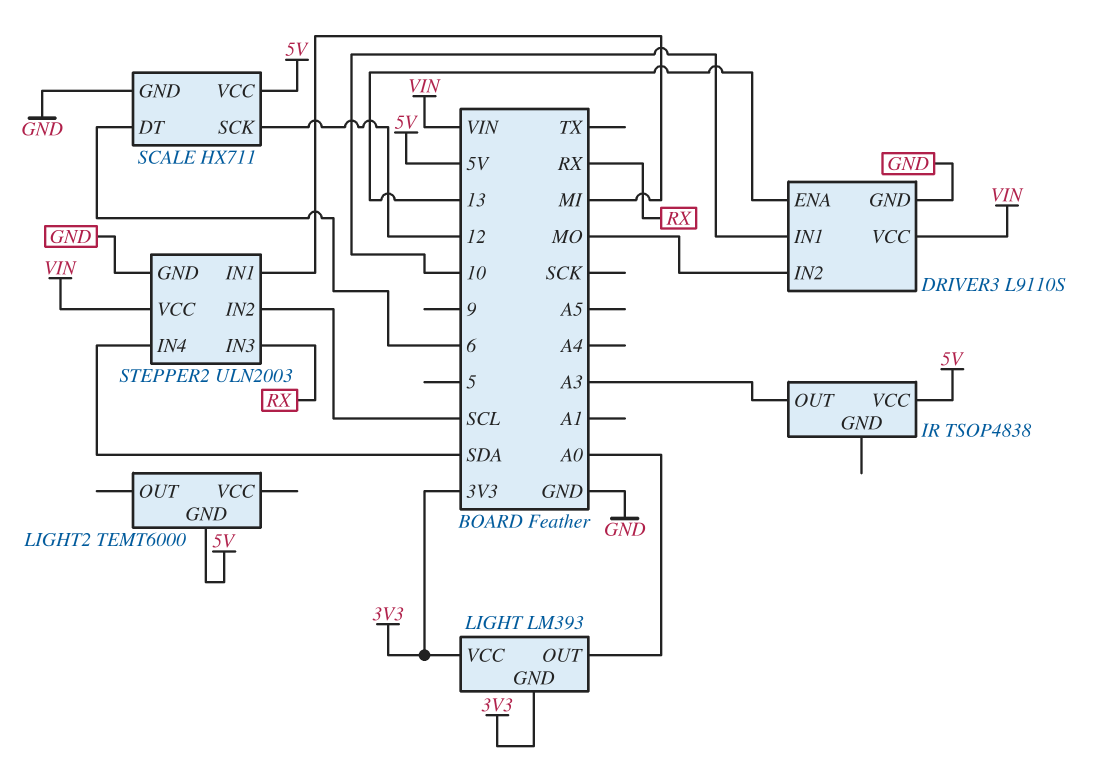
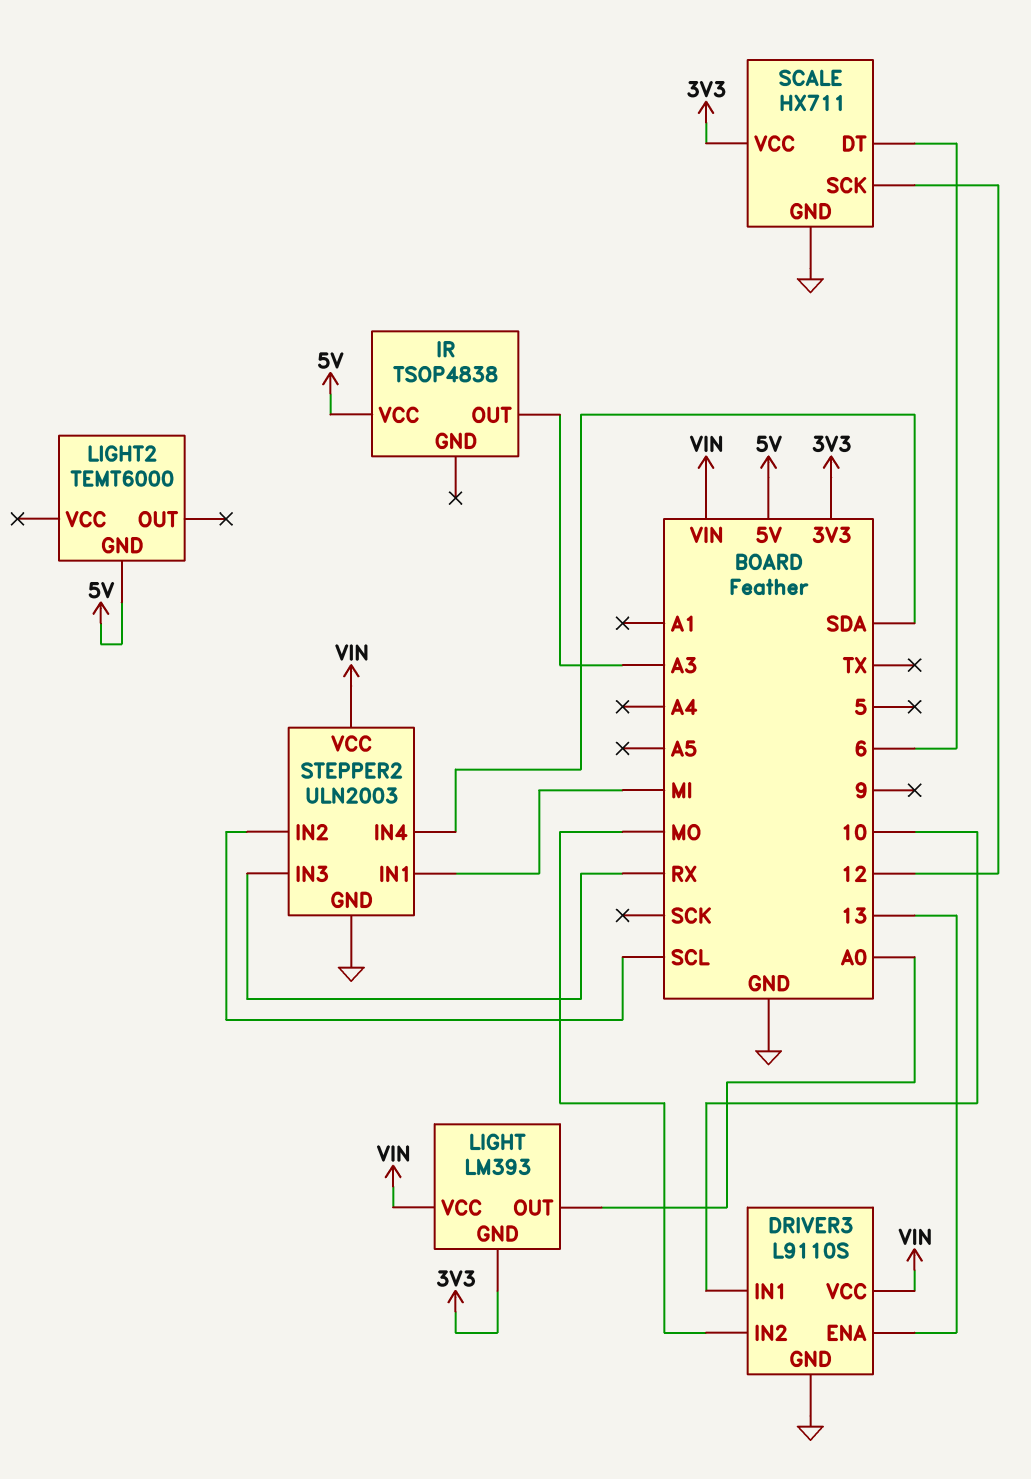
LIGHT pin VCC: 3V3 -> VIN
SCALE pin VCC: 5V -> 3V3

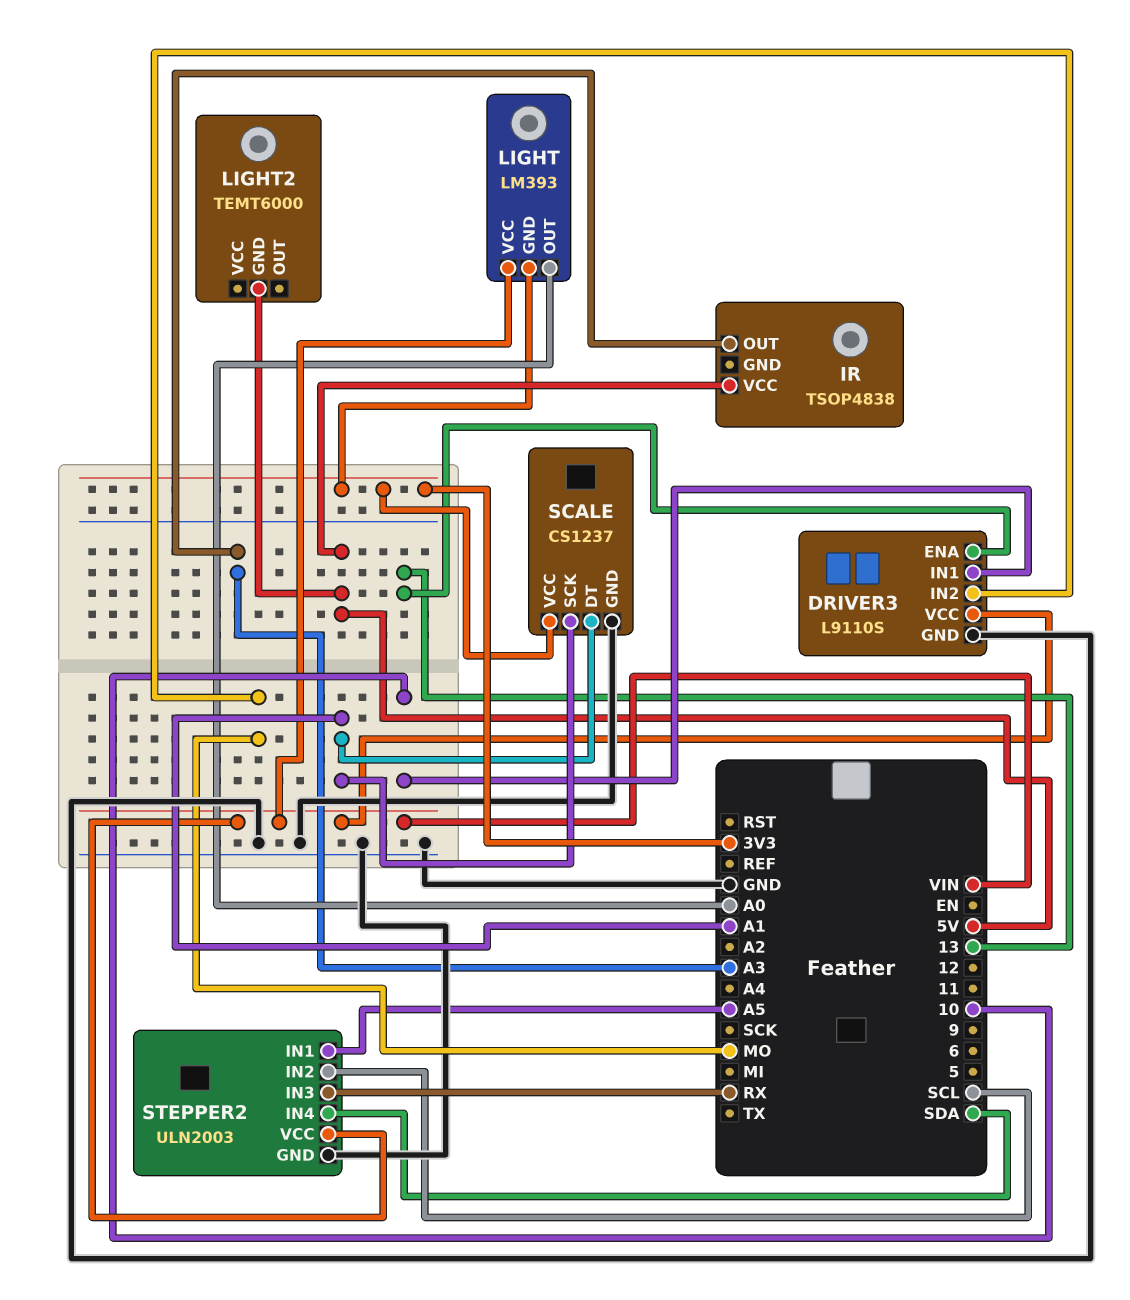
SCALE: HX711 -> CS1237
SCALE pin DT: 6 -> A1
SCALE pin SCK: 12 -> A1
STEPPER2 pin IN1: MI -> A5

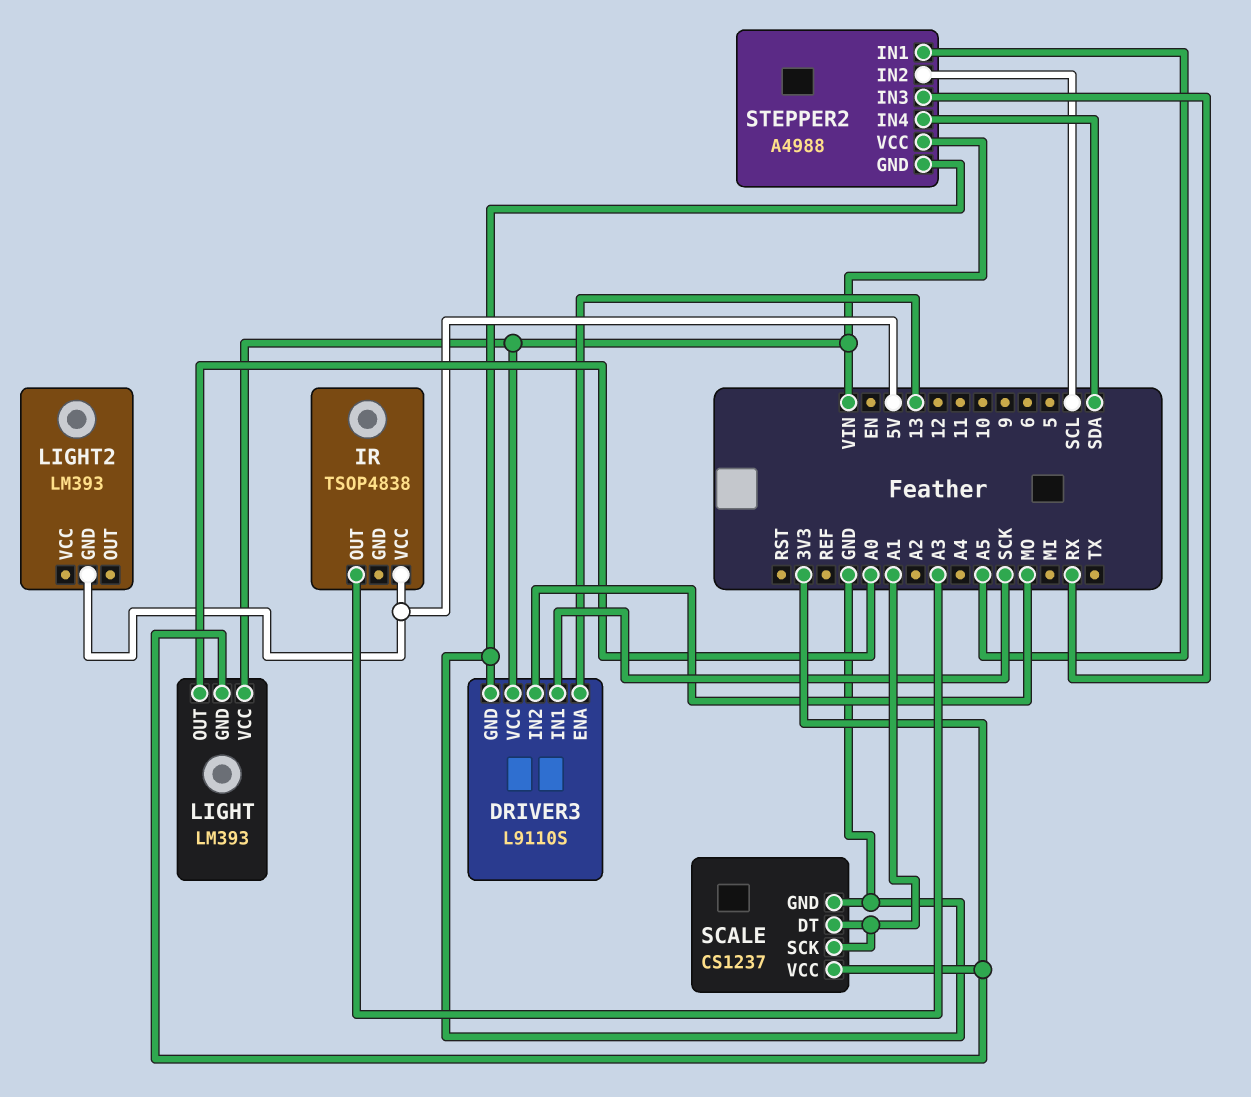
DRIVER3 pin IN1: 10 -> SCK
LIGHT2: TEMT6000 -> LM393
STEPPER2: ULN2003 -> A4988

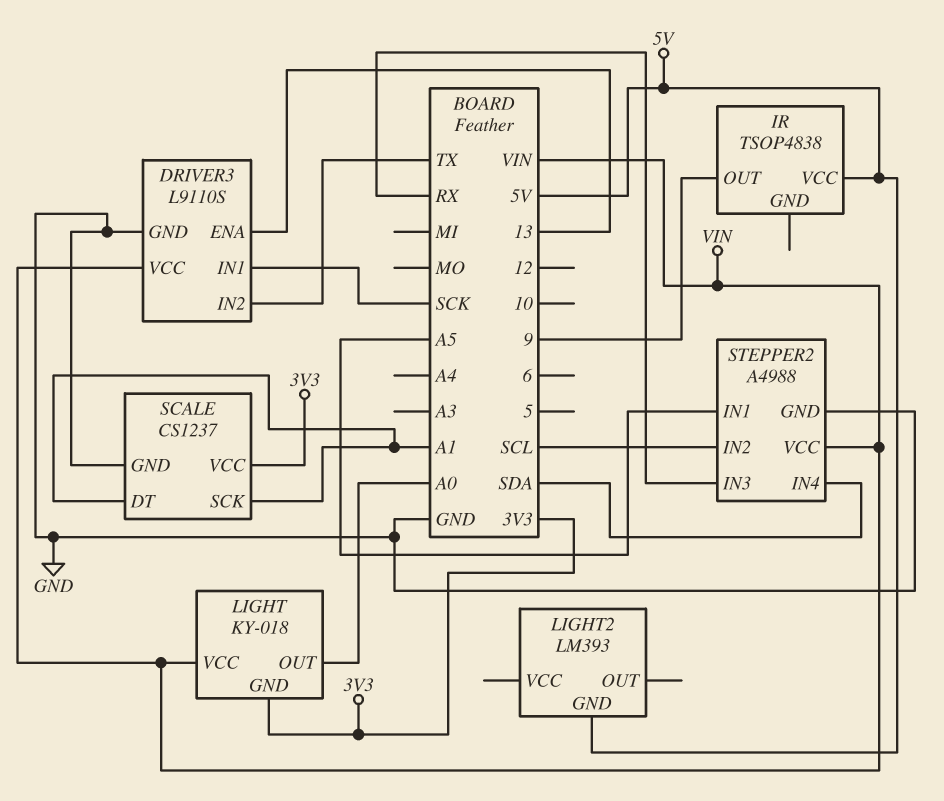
DRIVER3 pin IN2: MO -> TX
IR pin OUT: A3 -> 9
LIGHT: LM393 -> KY-018

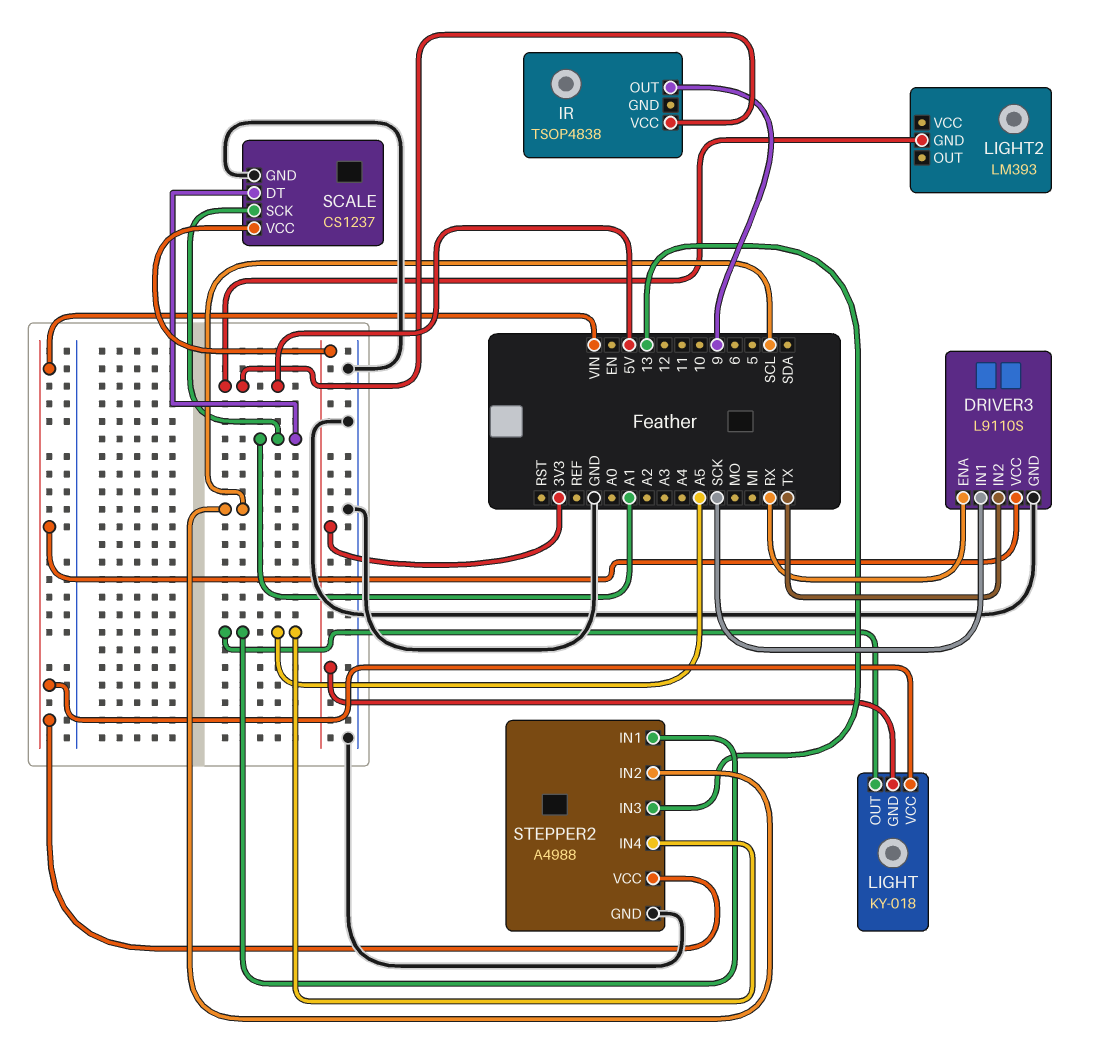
DRIVER3 pin ENA: 13 -> RX
LIGHT pin OUT: A0 -> A5
STEPPER2 pin IN3: RX -> 13
STEPPER2 pin IN4: SDA -> A5

